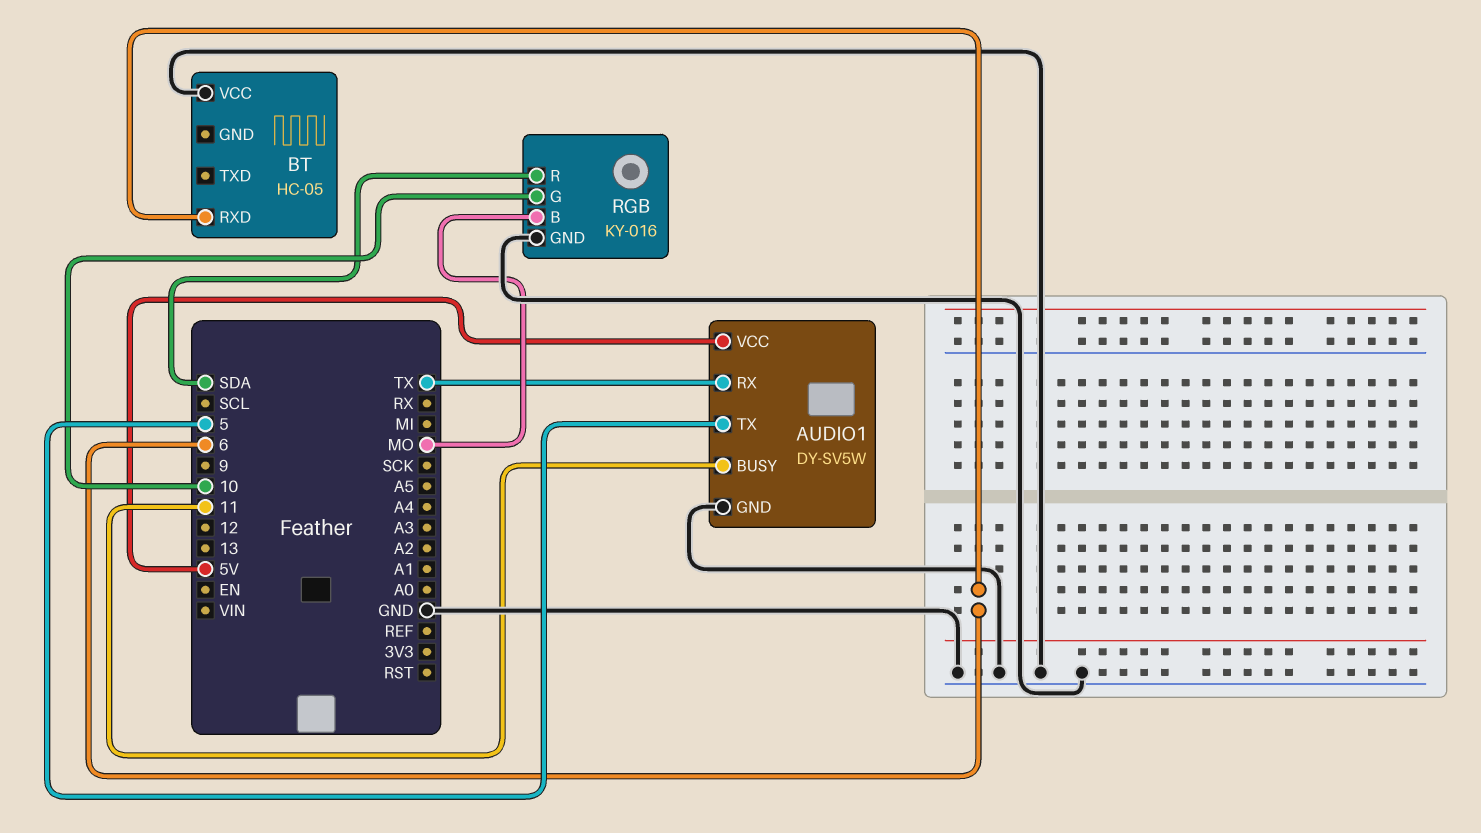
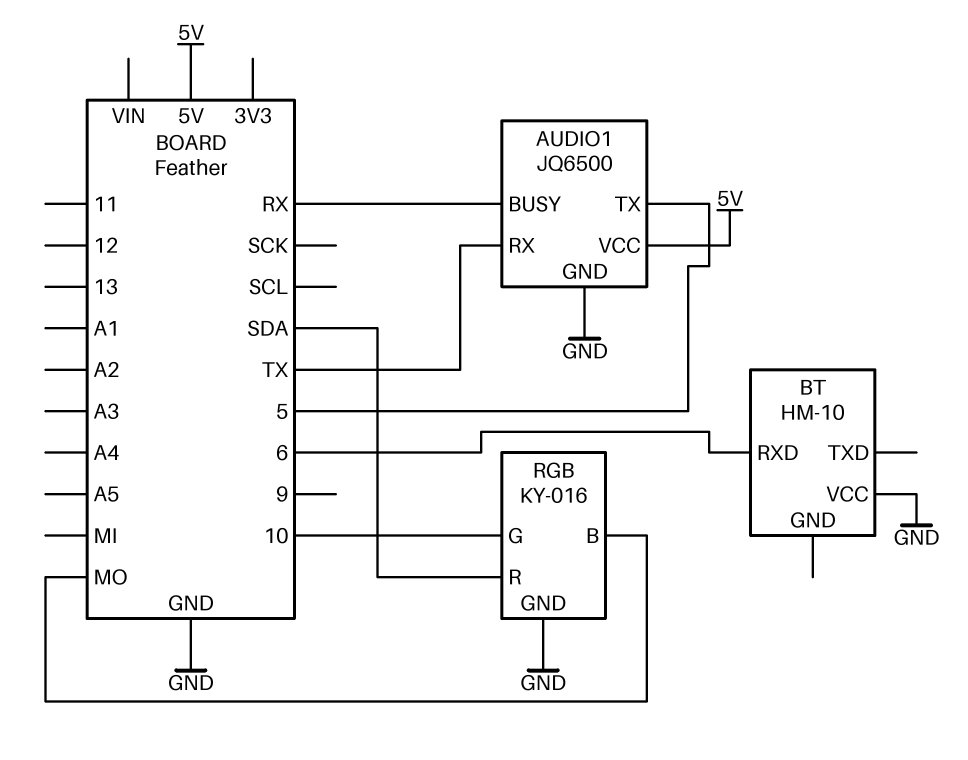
AUDIO1: DY-SV5W -> JQ6500
AUDIO1 pin BUSY: 11 -> RX
BT: HC-05 -> HM-10

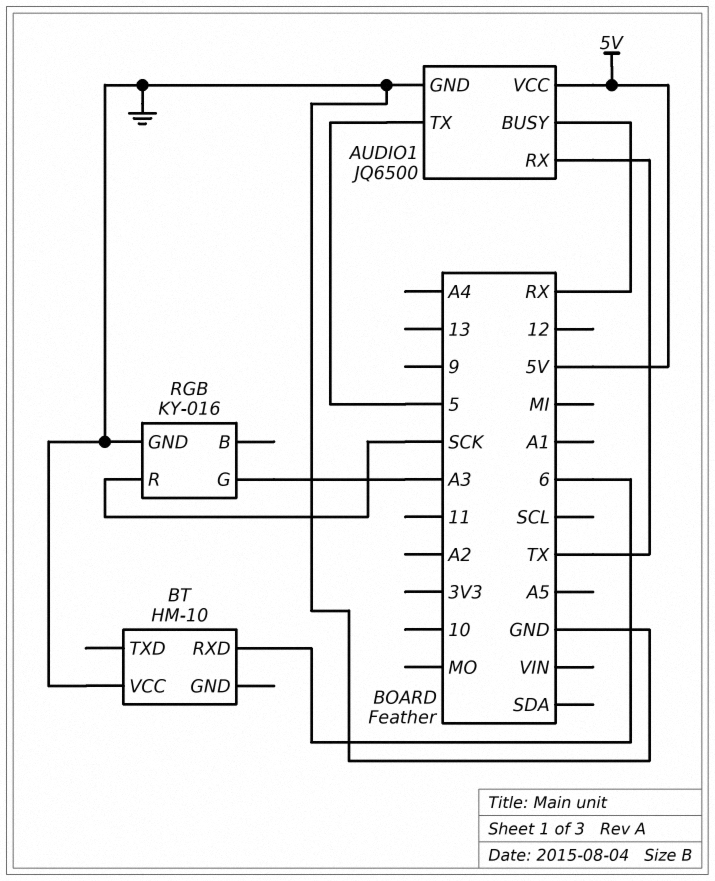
RGB pin B: MO -> none
RGB pin G: 10 -> A3
RGB pin R: SDA -> SCK

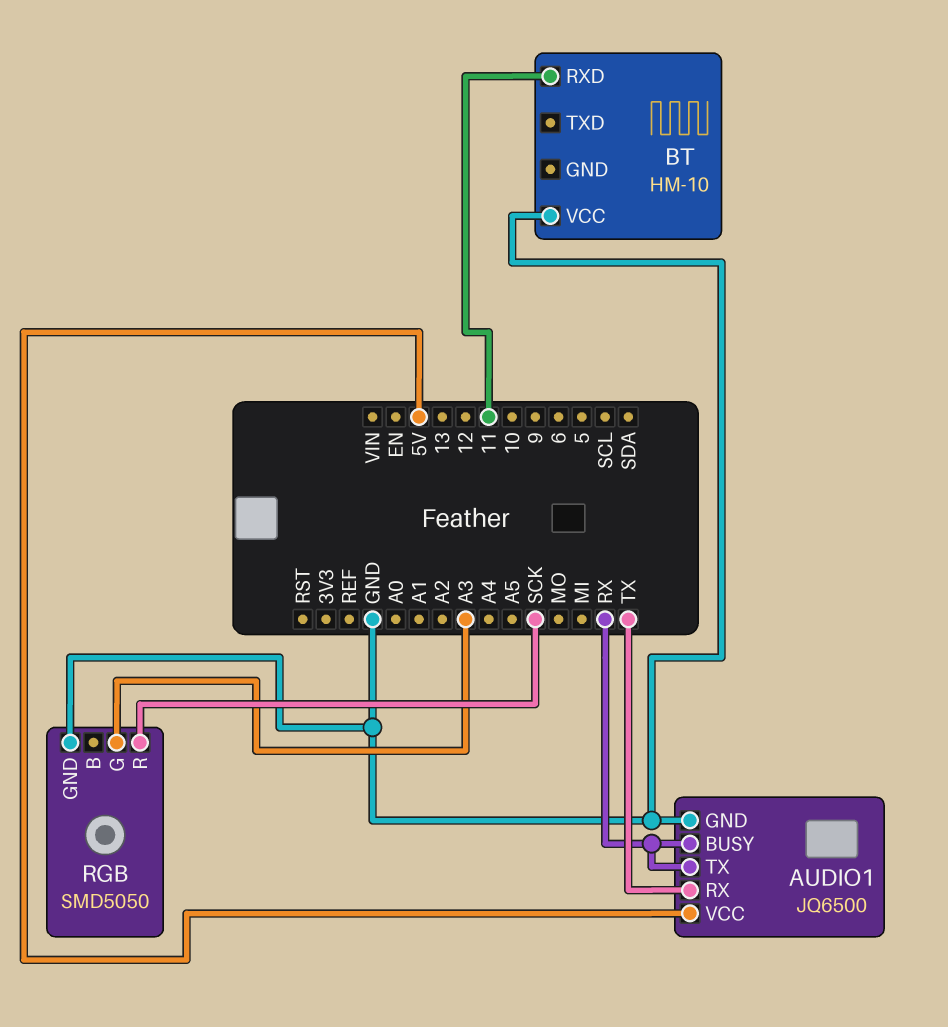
AUDIO1 pin TX: 5 -> RX
BT pin RXD: 6 -> 11
RGB: KY-016 -> SMD5050

